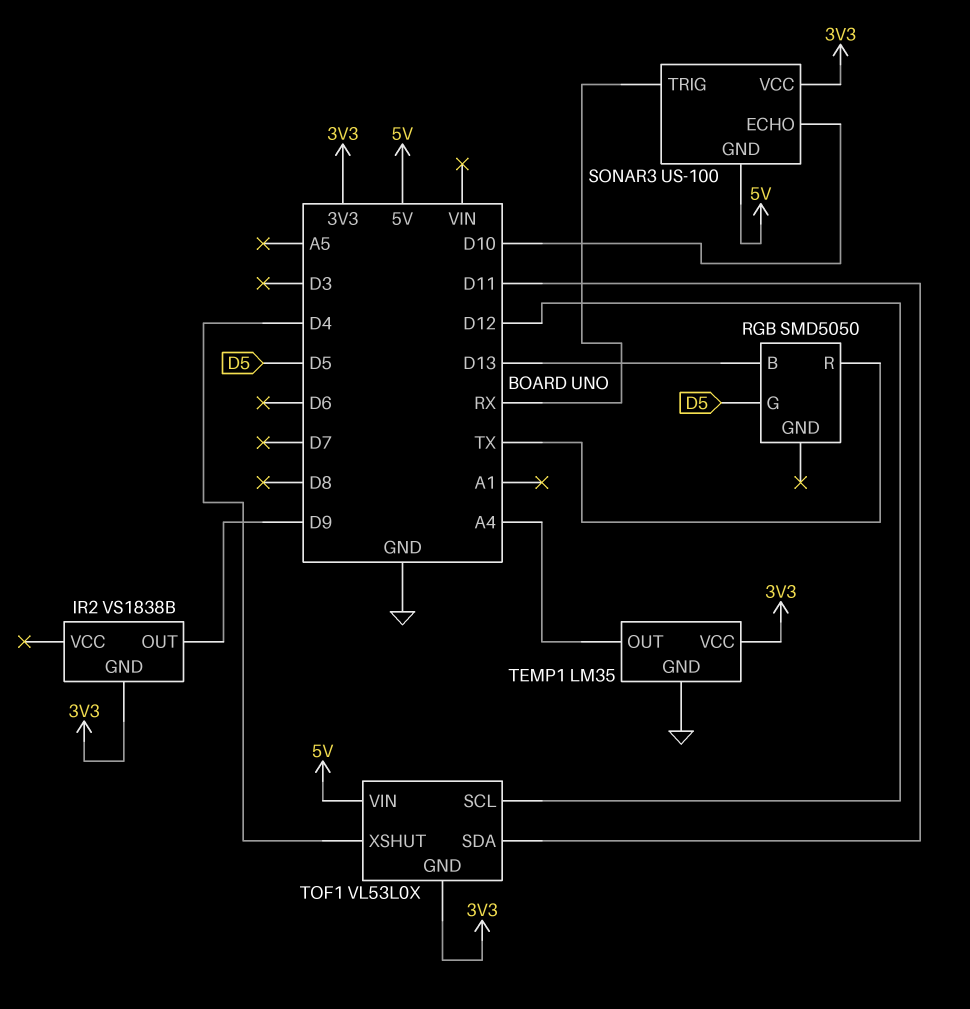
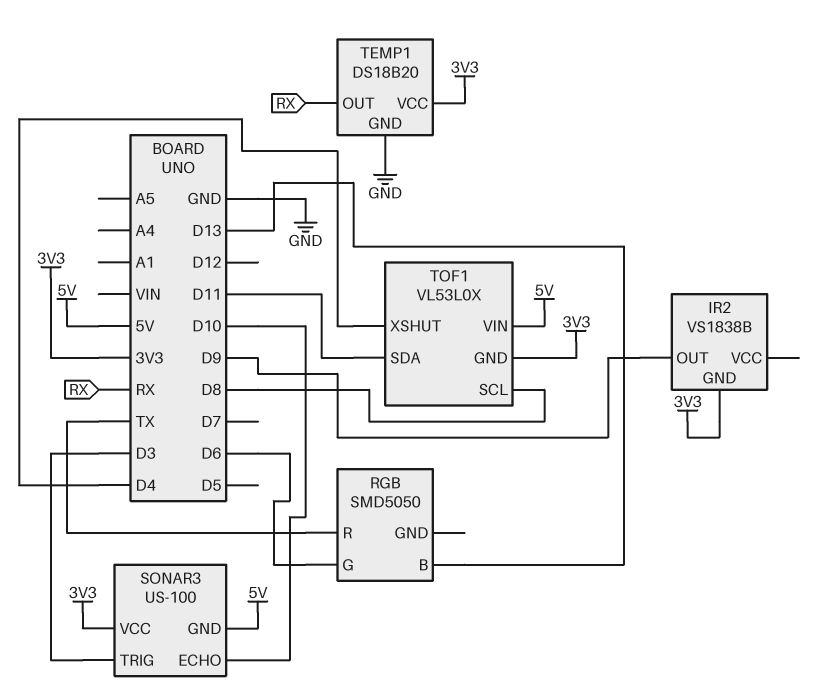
RGB pin G: D5 -> D6
SONAR3 pin TRIG: RX -> D3
TEMP1: LM35 -> DS18B20
TEMP1 pin OUT: A4 -> RX
TOF1 pin SCL: D12 -> D8

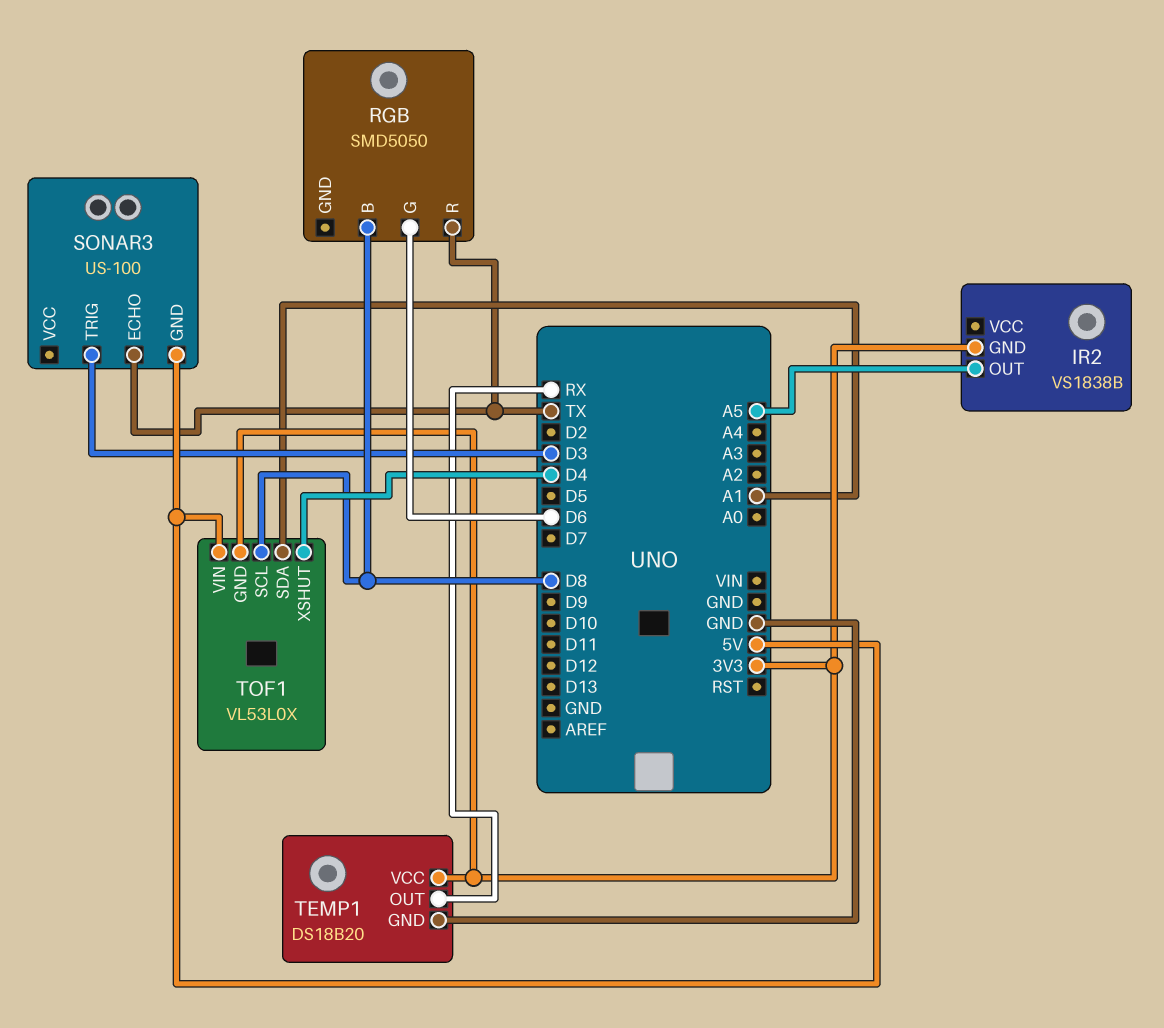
IR2 pin OUT: D9 -> A5
RGB pin B: D13 -> D8
SONAR3 pin ECHO: D10 -> TX
SONAR3 pin VCC: 3V3 -> none
TOF1 pin SDA: D11 -> A1

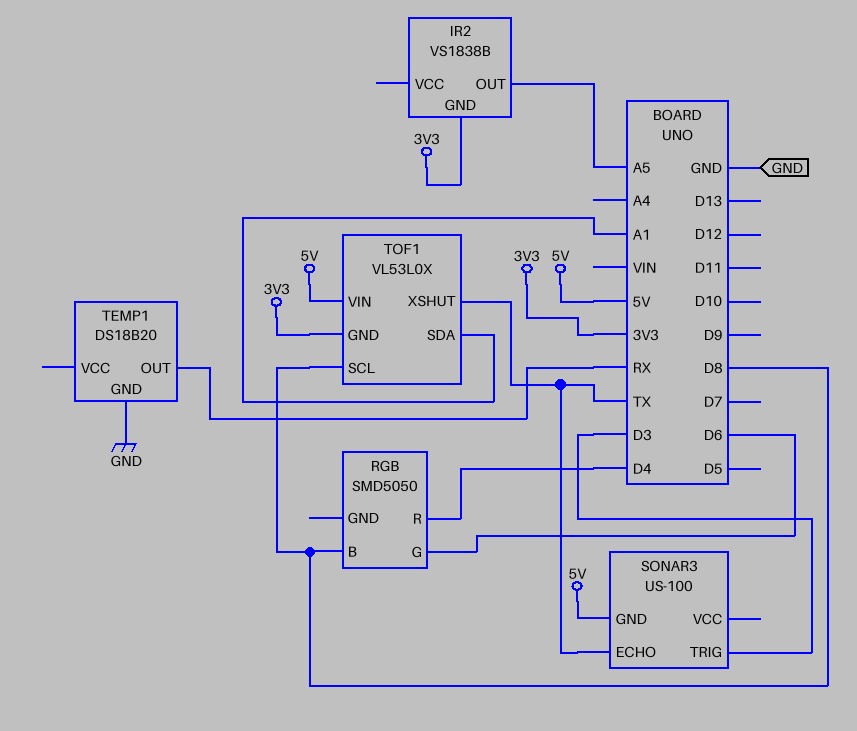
RGB pin R: TX -> D4
TEMP1 pin VCC: 3V3 -> none
TOF1 pin XSHUT: D4 -> TX

